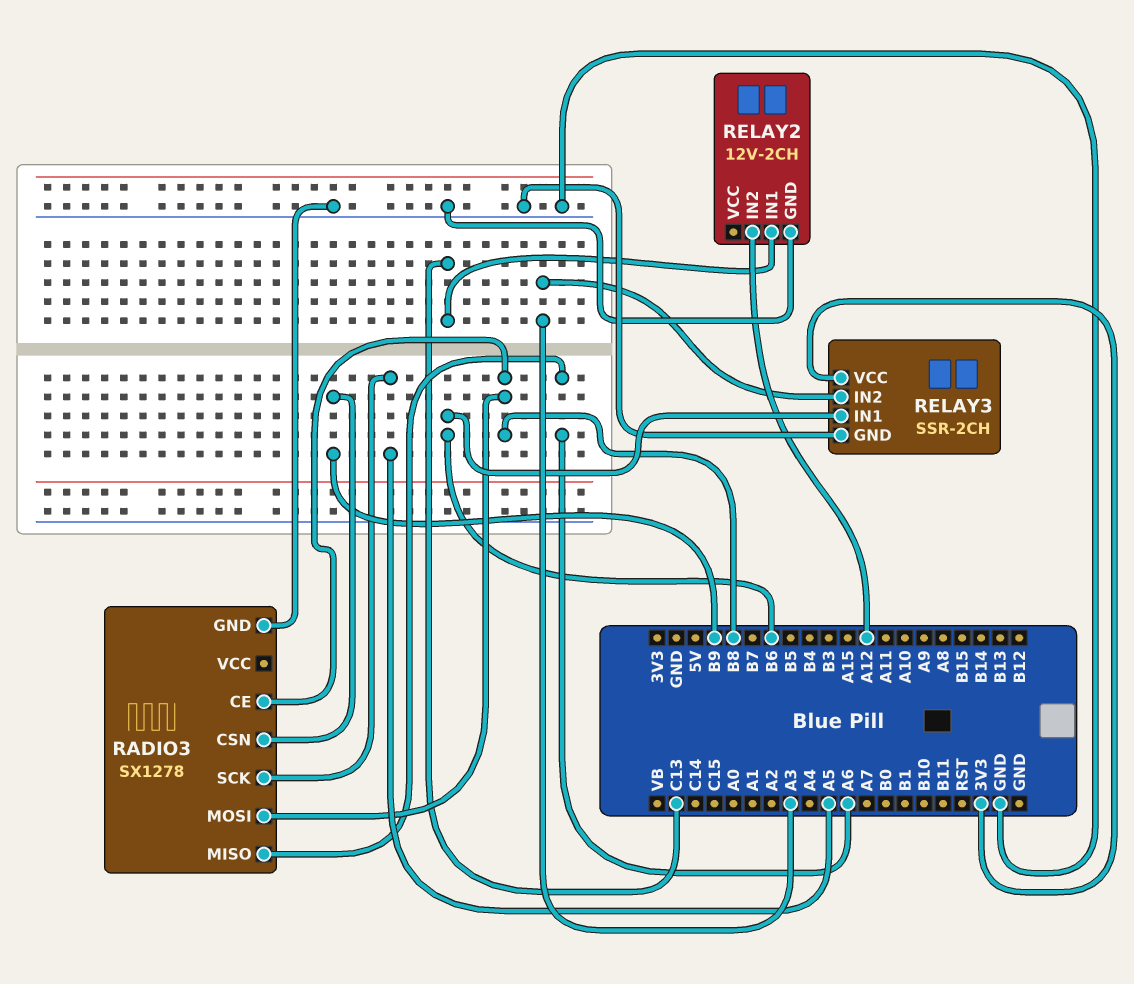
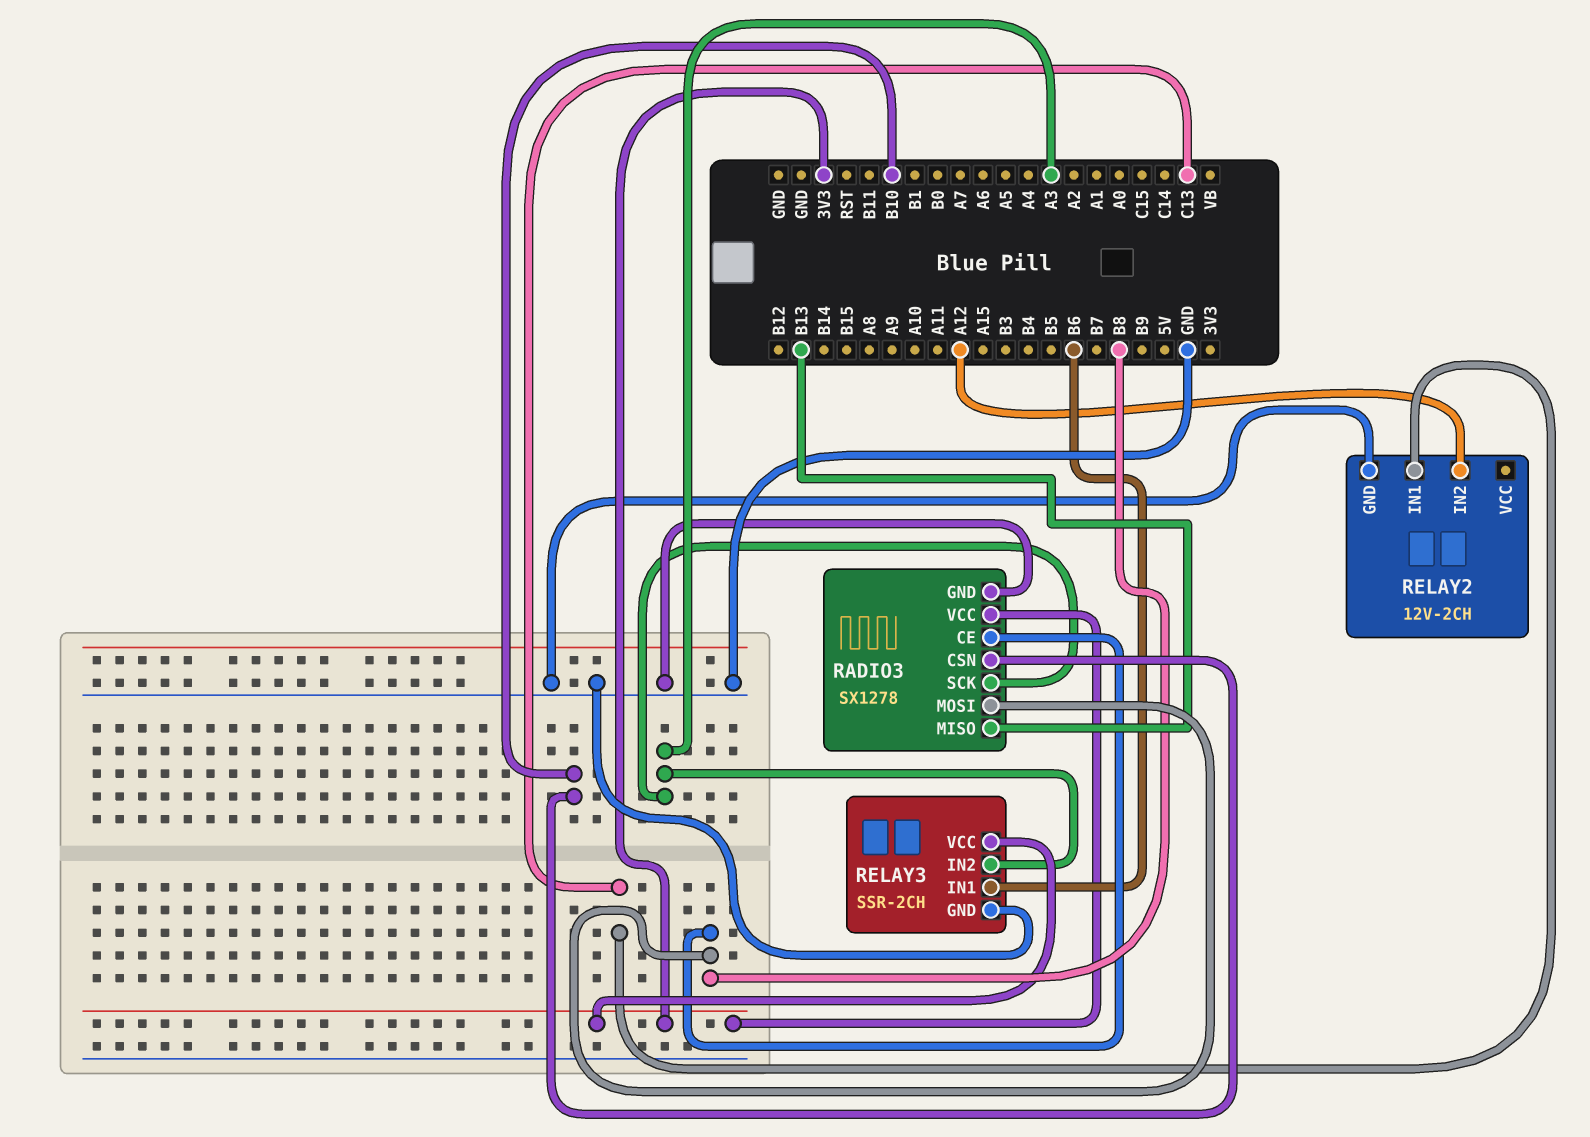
RADIO3 pin CSN: B9 -> B10
RADIO3 pin MISO: A6 -> B13
RADIO3 pin SCK: A5 -> A3
RADIO3 pin VCC: none -> 3V3

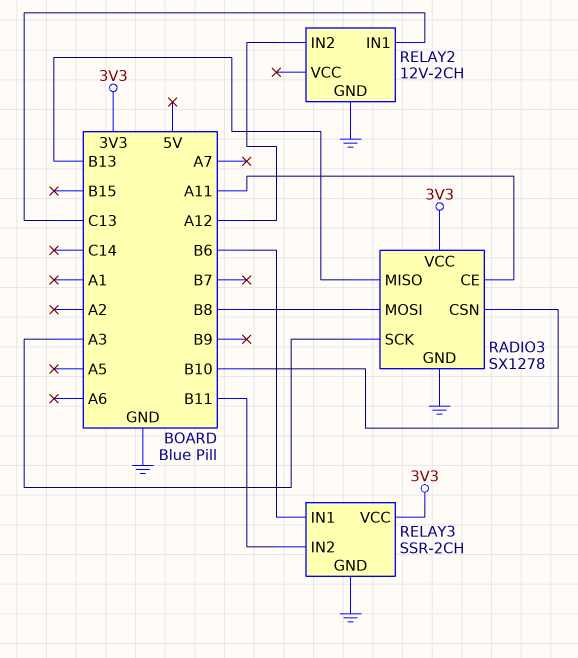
RADIO3 pin CE: B8 -> A11
RELAY3 pin IN2: A3 -> B11

